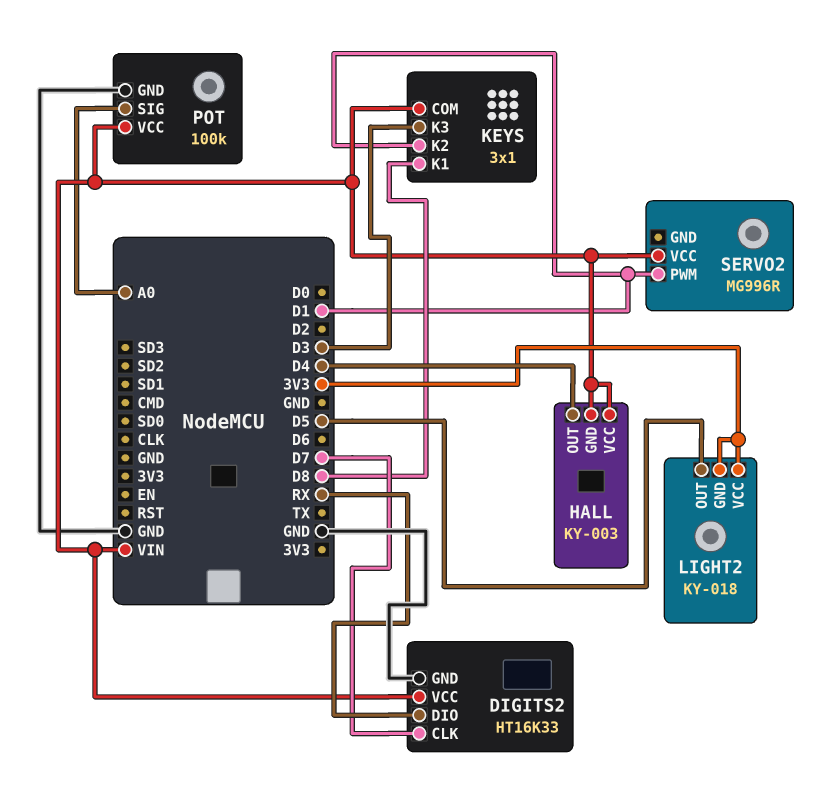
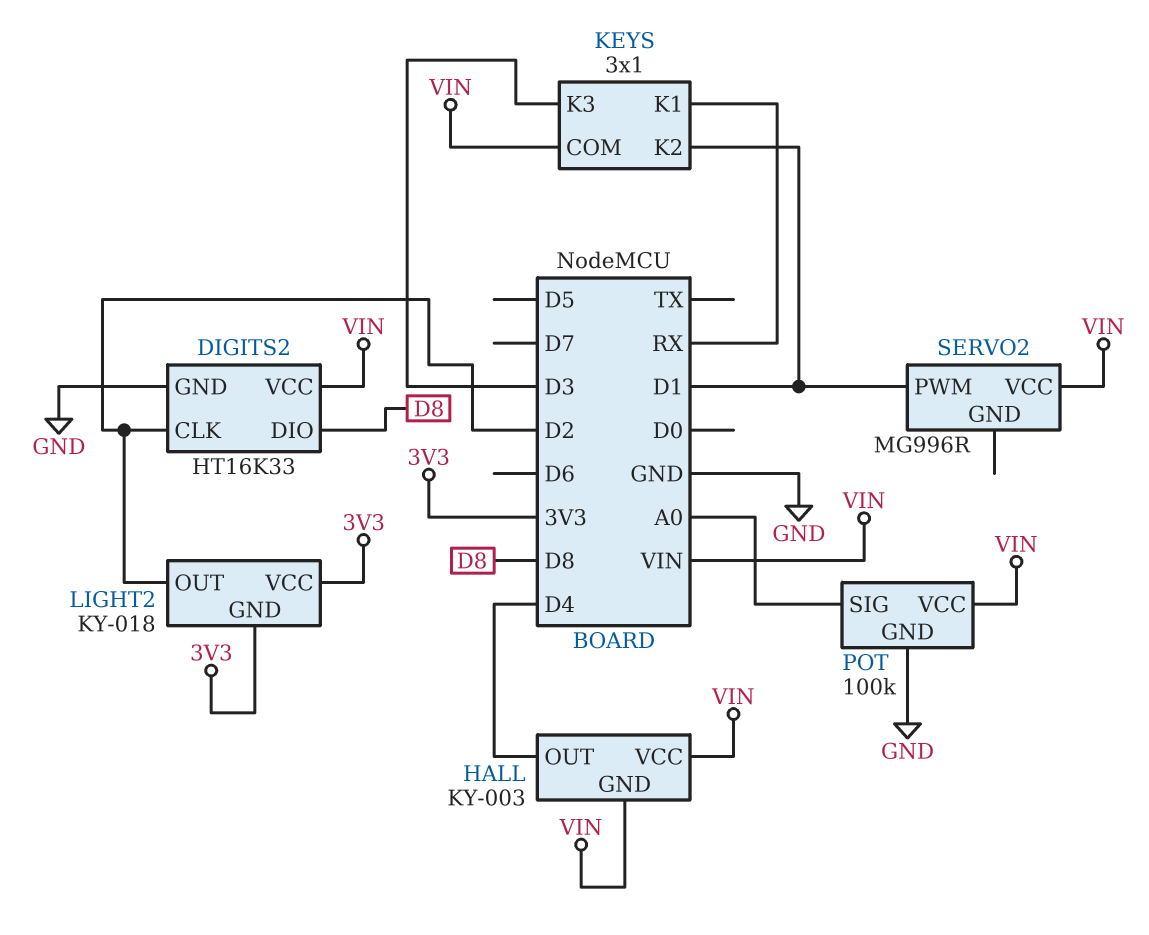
DIGITS2 pin CLK: D7 -> D2
DIGITS2 pin DIO: RX -> D8
KEYS pin K1: D8 -> RX
LIGHT2 pin OUT: D5 -> D2

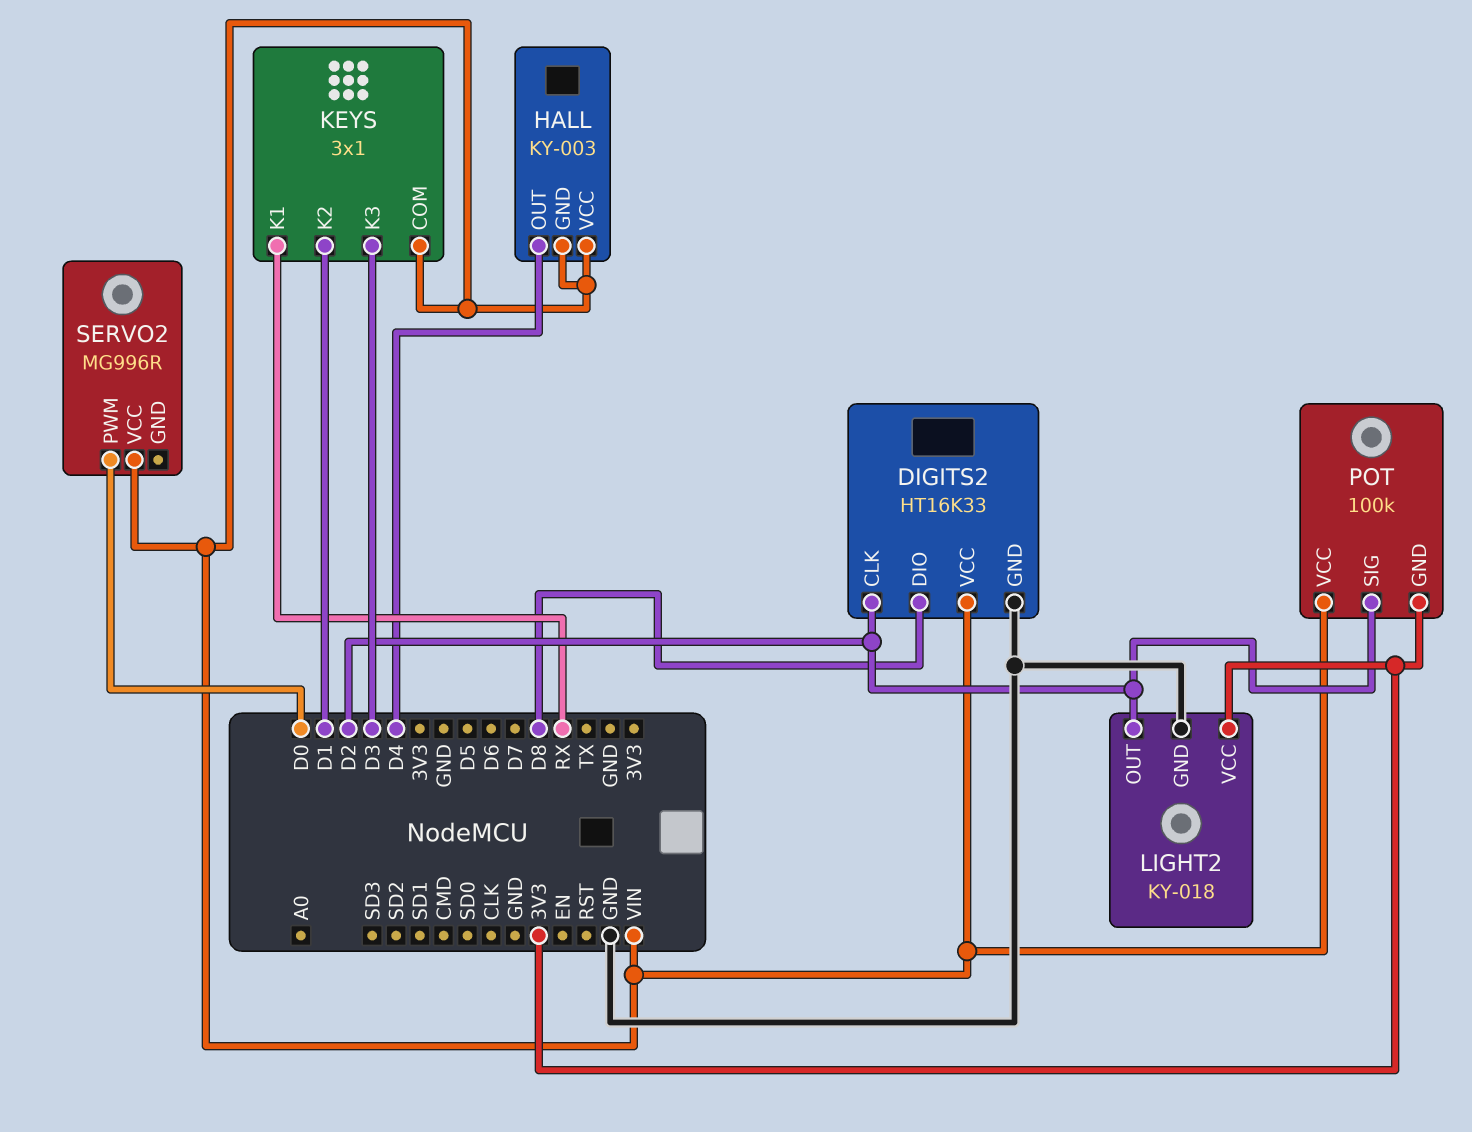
LIGHT2 pin GND: 3V3 -> GND
POT pin GND: GND -> 3V3
POT pin SIG: A0 -> D2
SERVO2 pin PWM: D1 -> D0

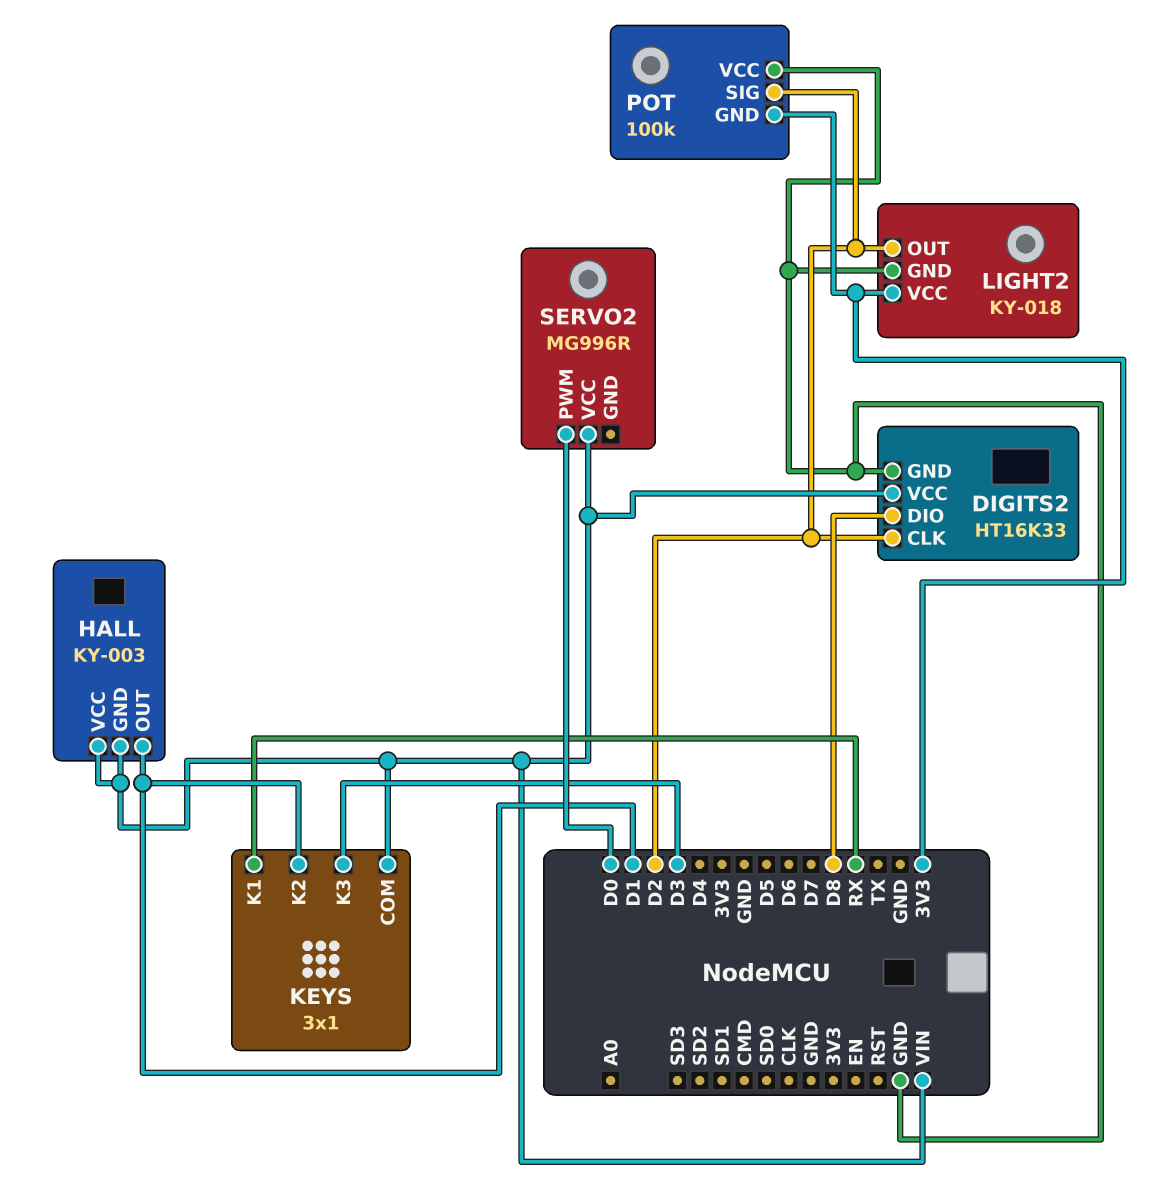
HALL pin OUT: D4 -> D1
POT pin VCC: VIN -> GND

